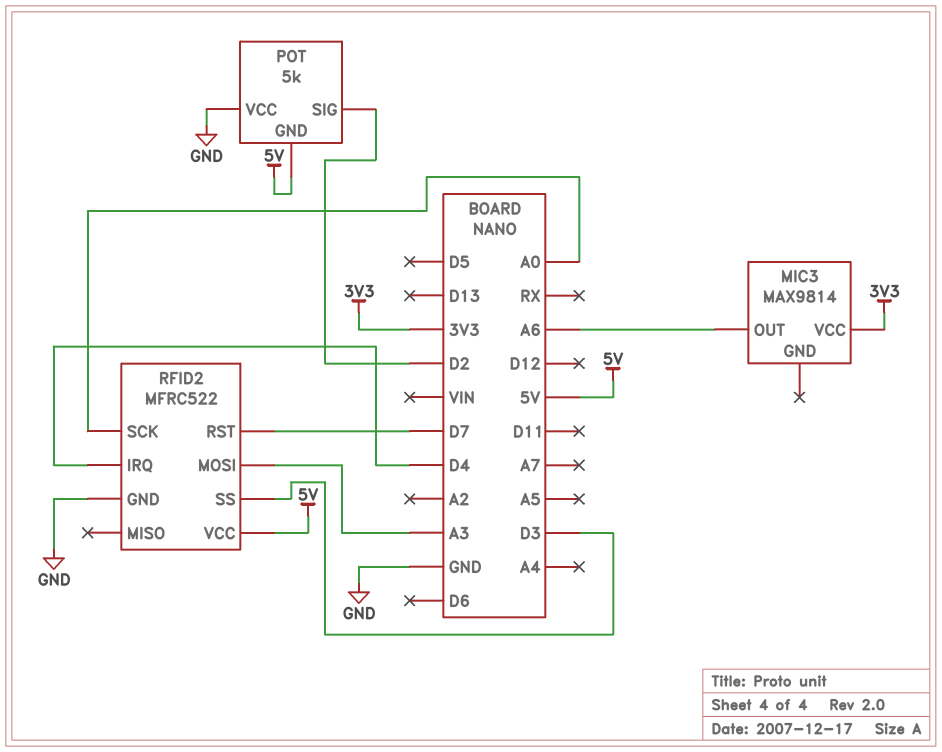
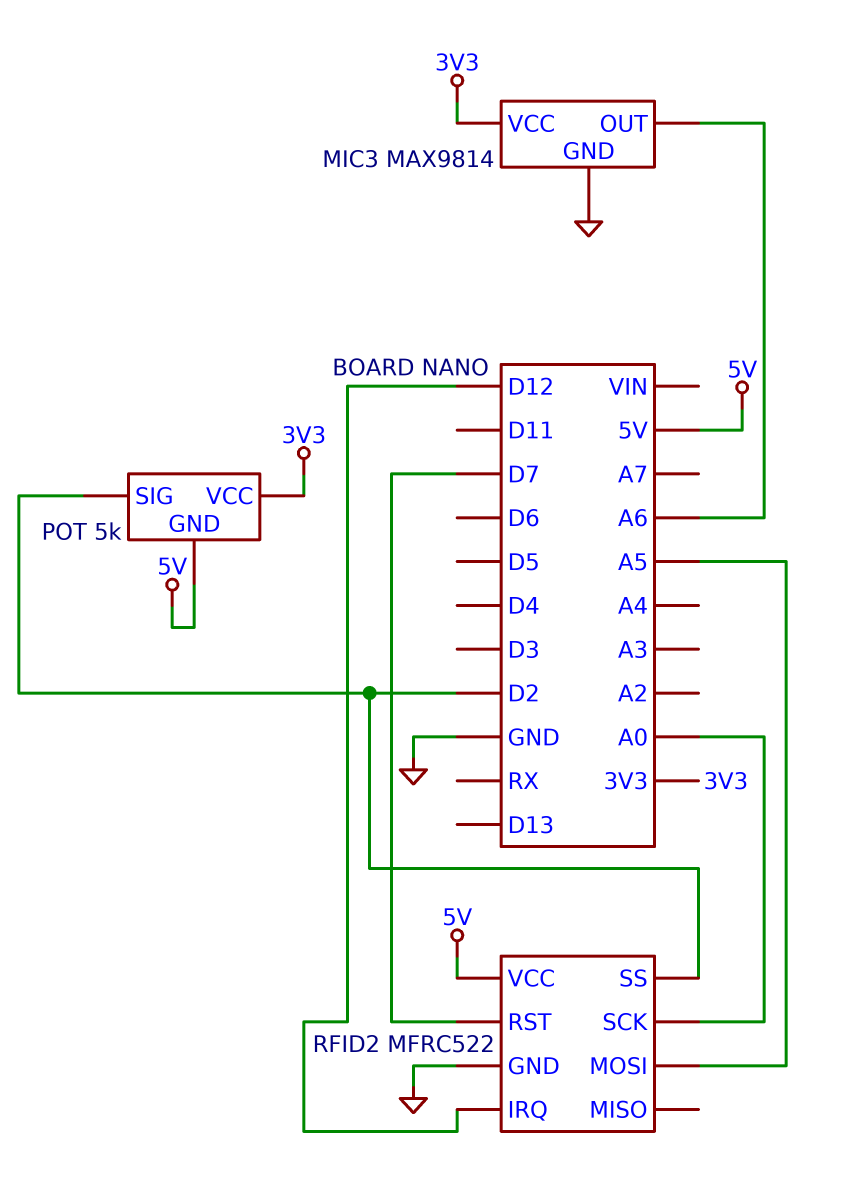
MIC3 pin GND: none -> GND
POT pin VCC: GND -> 3V3
RFID2 pin IRQ: D4 -> D12
RFID2 pin MOSI: A3 -> A5
RFID2 pin SS: D3 -> D2

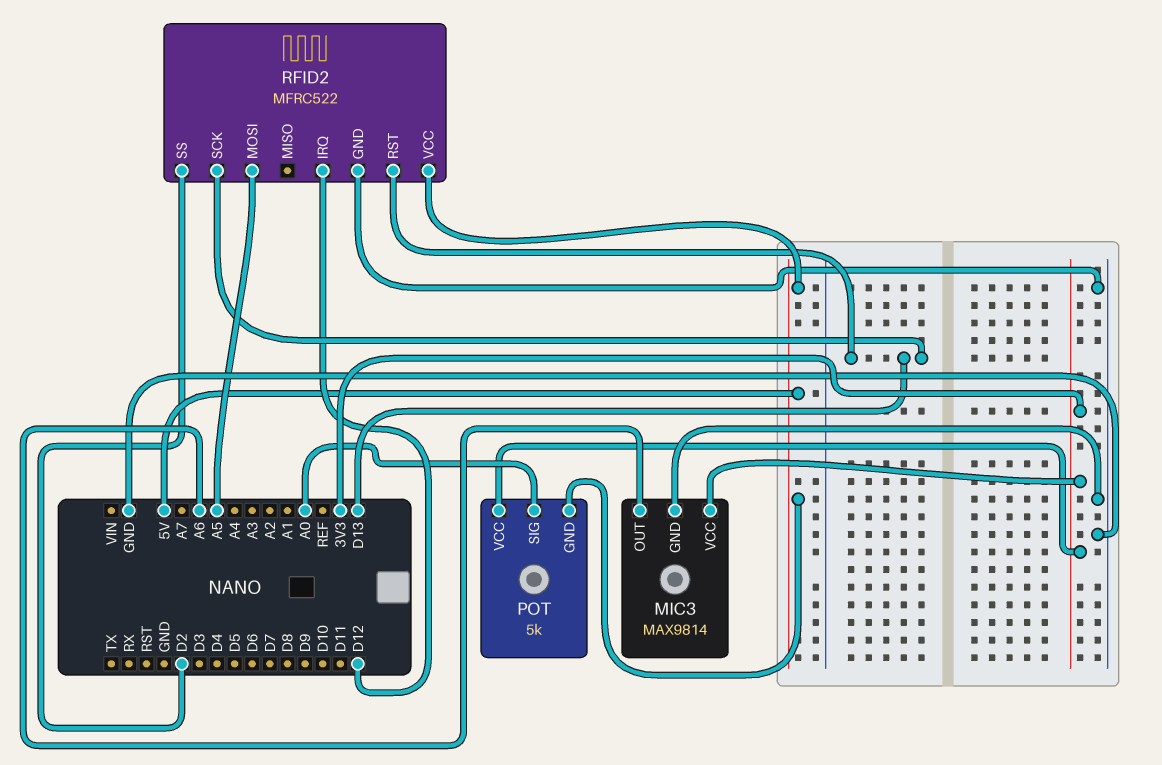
POT pin SIG: D2 -> A0
RFID2 pin RST: D7 -> D13
RFID2 pin SCK: A0 -> D13

